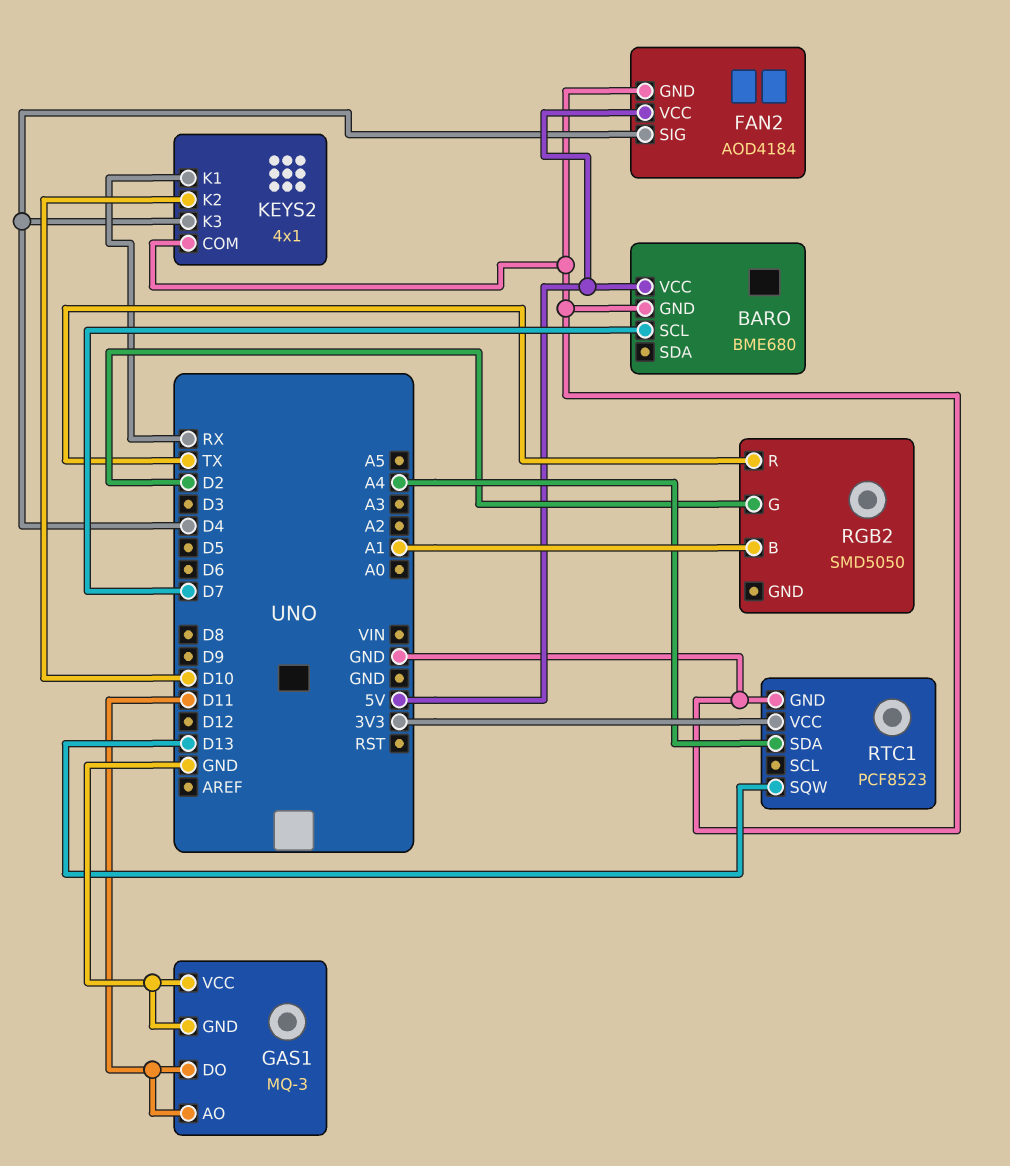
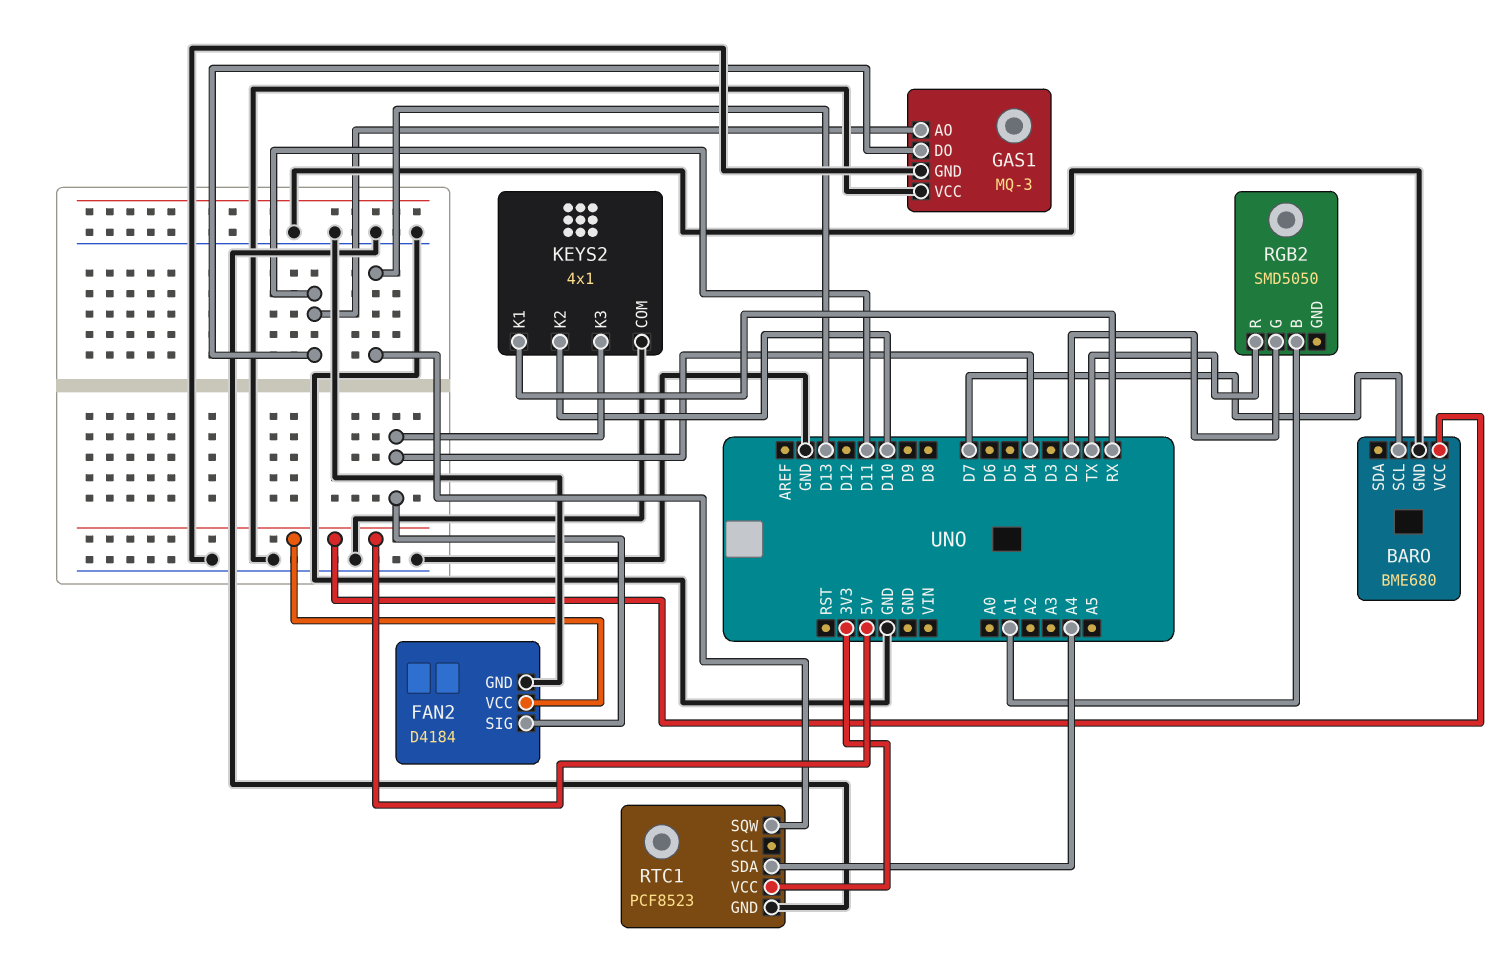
FAN2: AOD4184 -> D4184

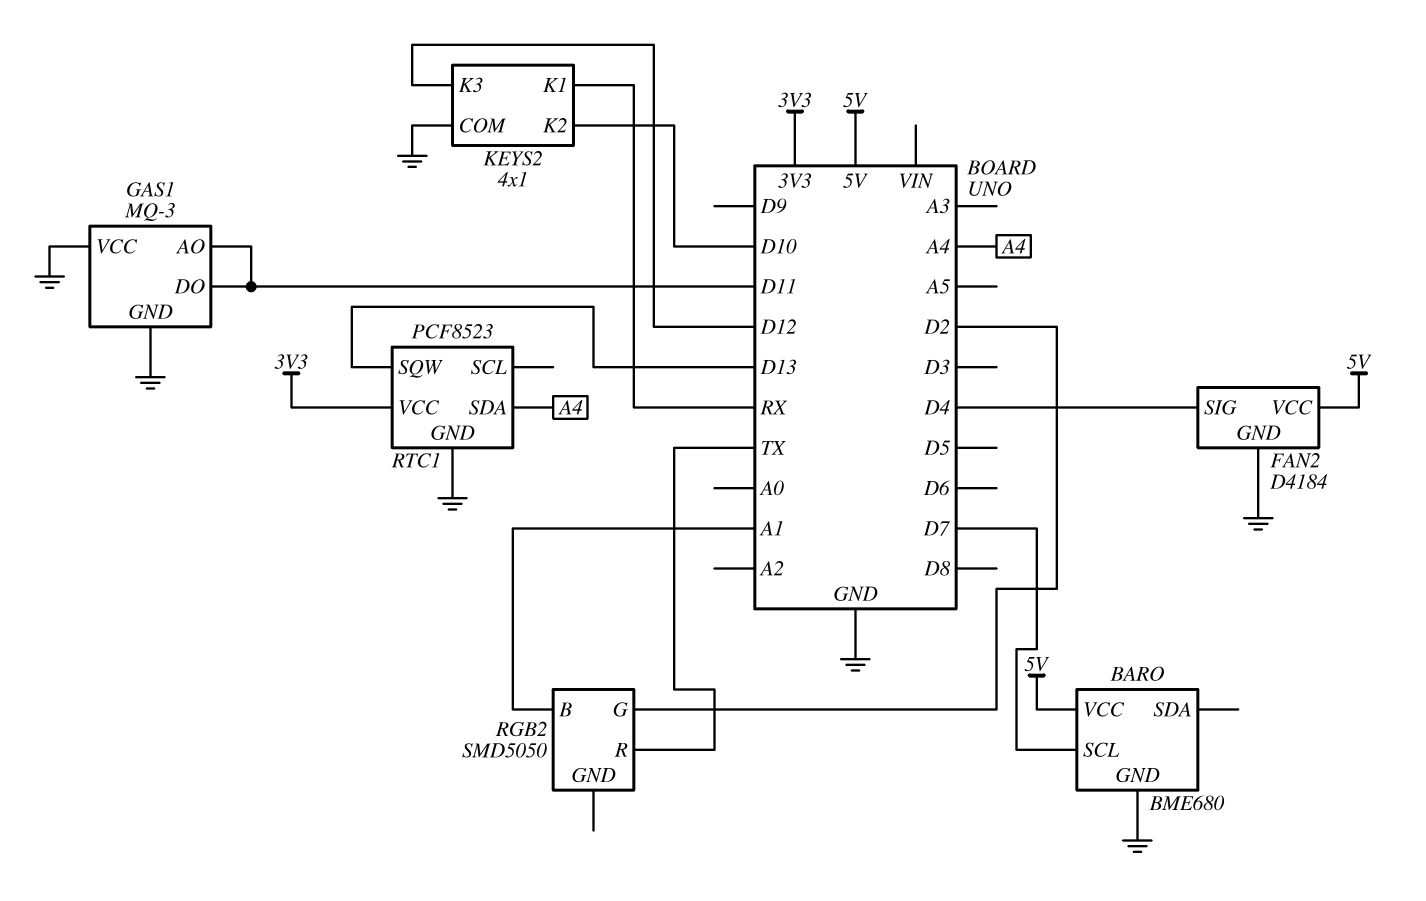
KEYS2 pin K3: D4 -> D12

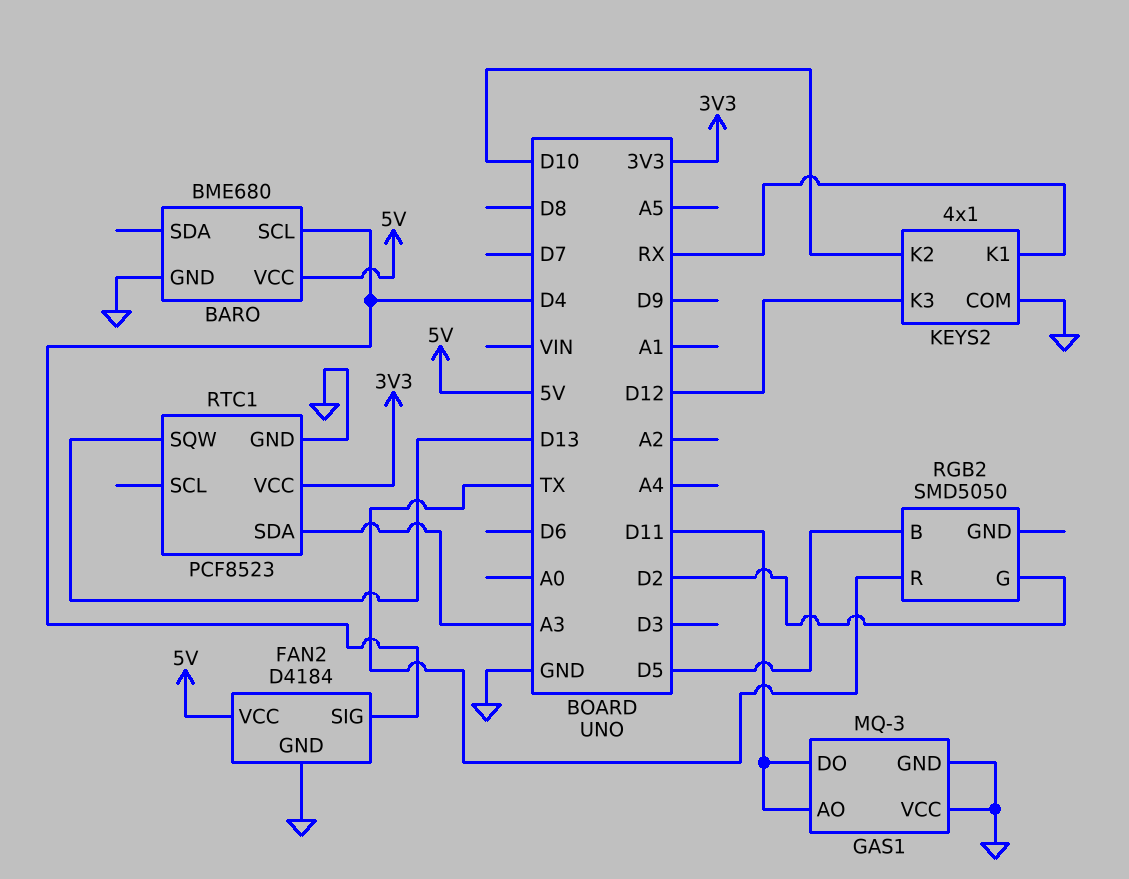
BARO pin SCL: D7 -> D4
RGB2 pin B: A1 -> D5
RTC1 pin SDA: A4 -> A3

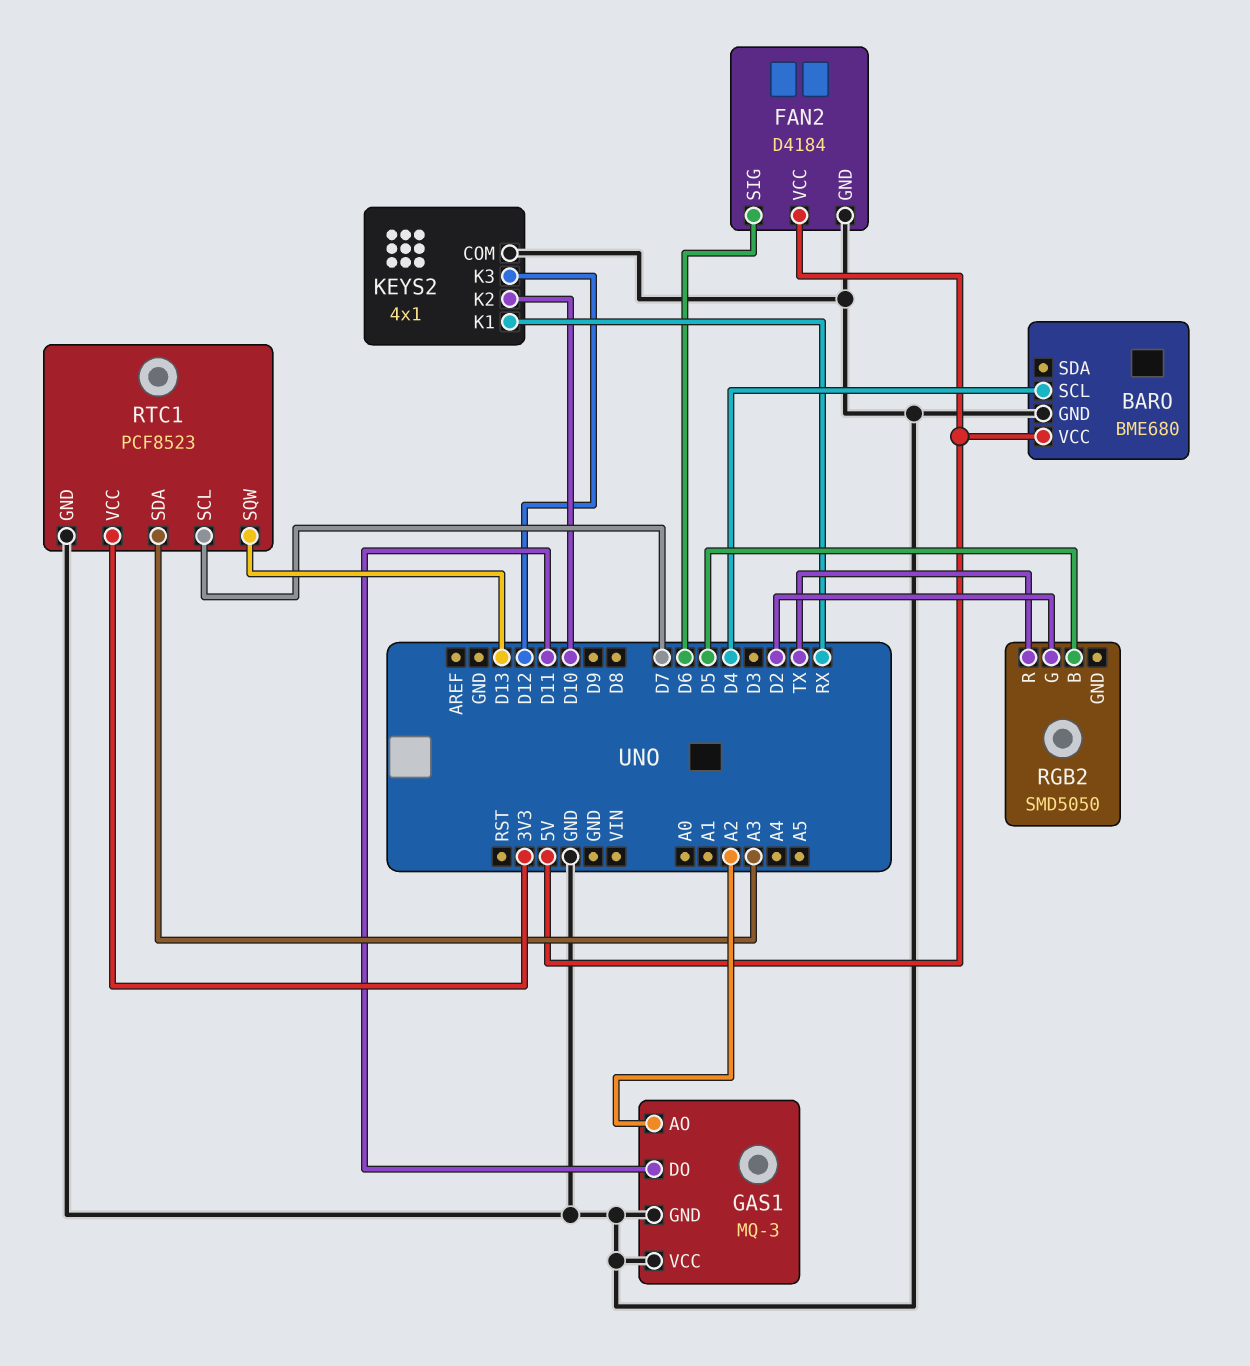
FAN2 pin SIG: D4 -> D6
GAS1 pin AO: D11 -> A2
RTC1 pin SCL: none -> D7

